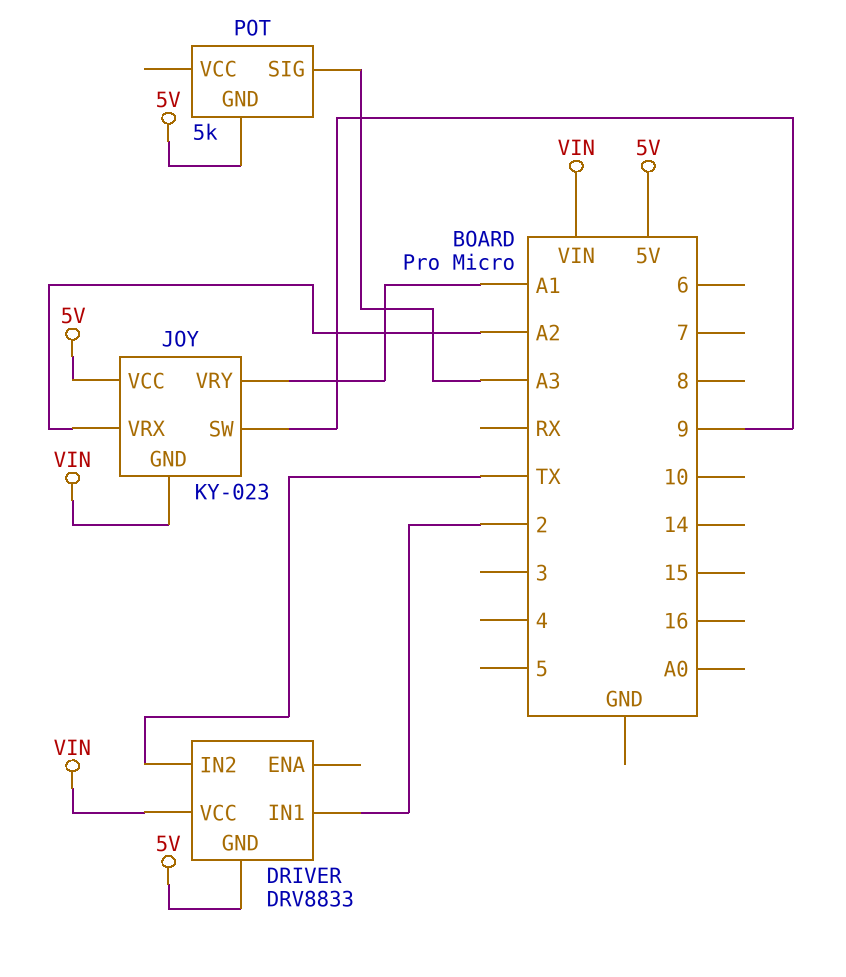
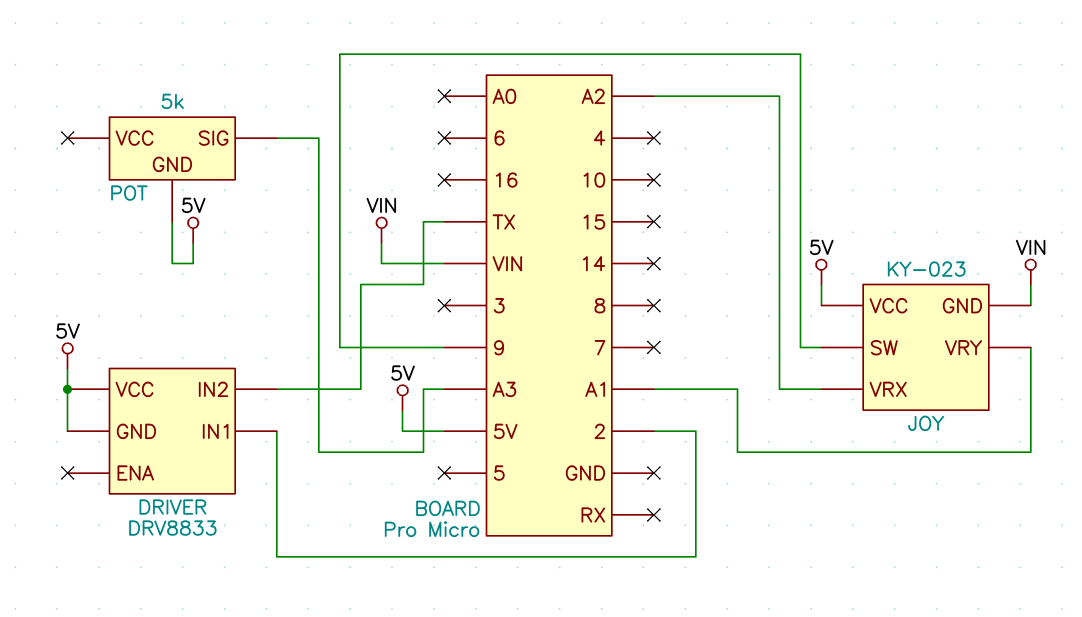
DRIVER pin VCC: VIN -> 5V

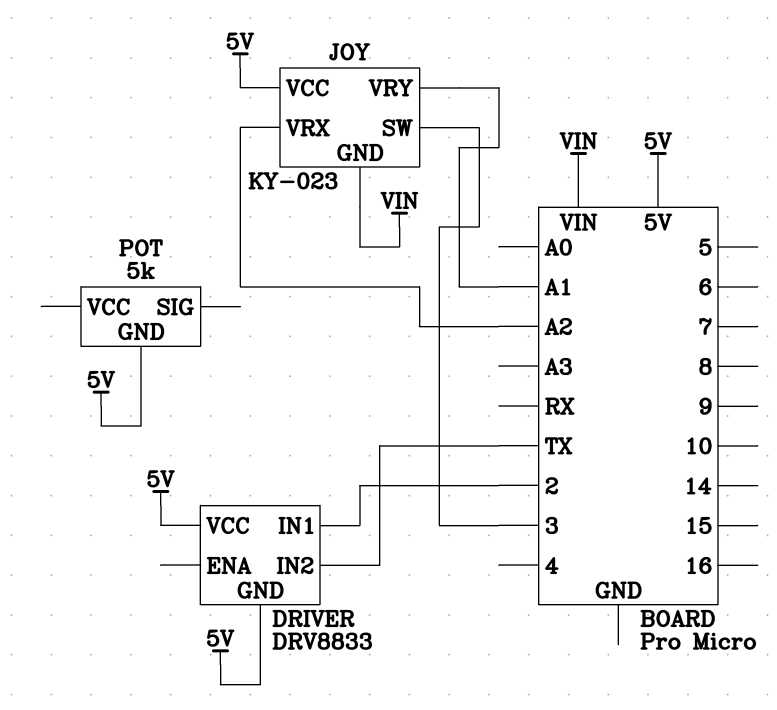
JOY pin SW: 9 -> 3
POT pin SIG: A3 -> none

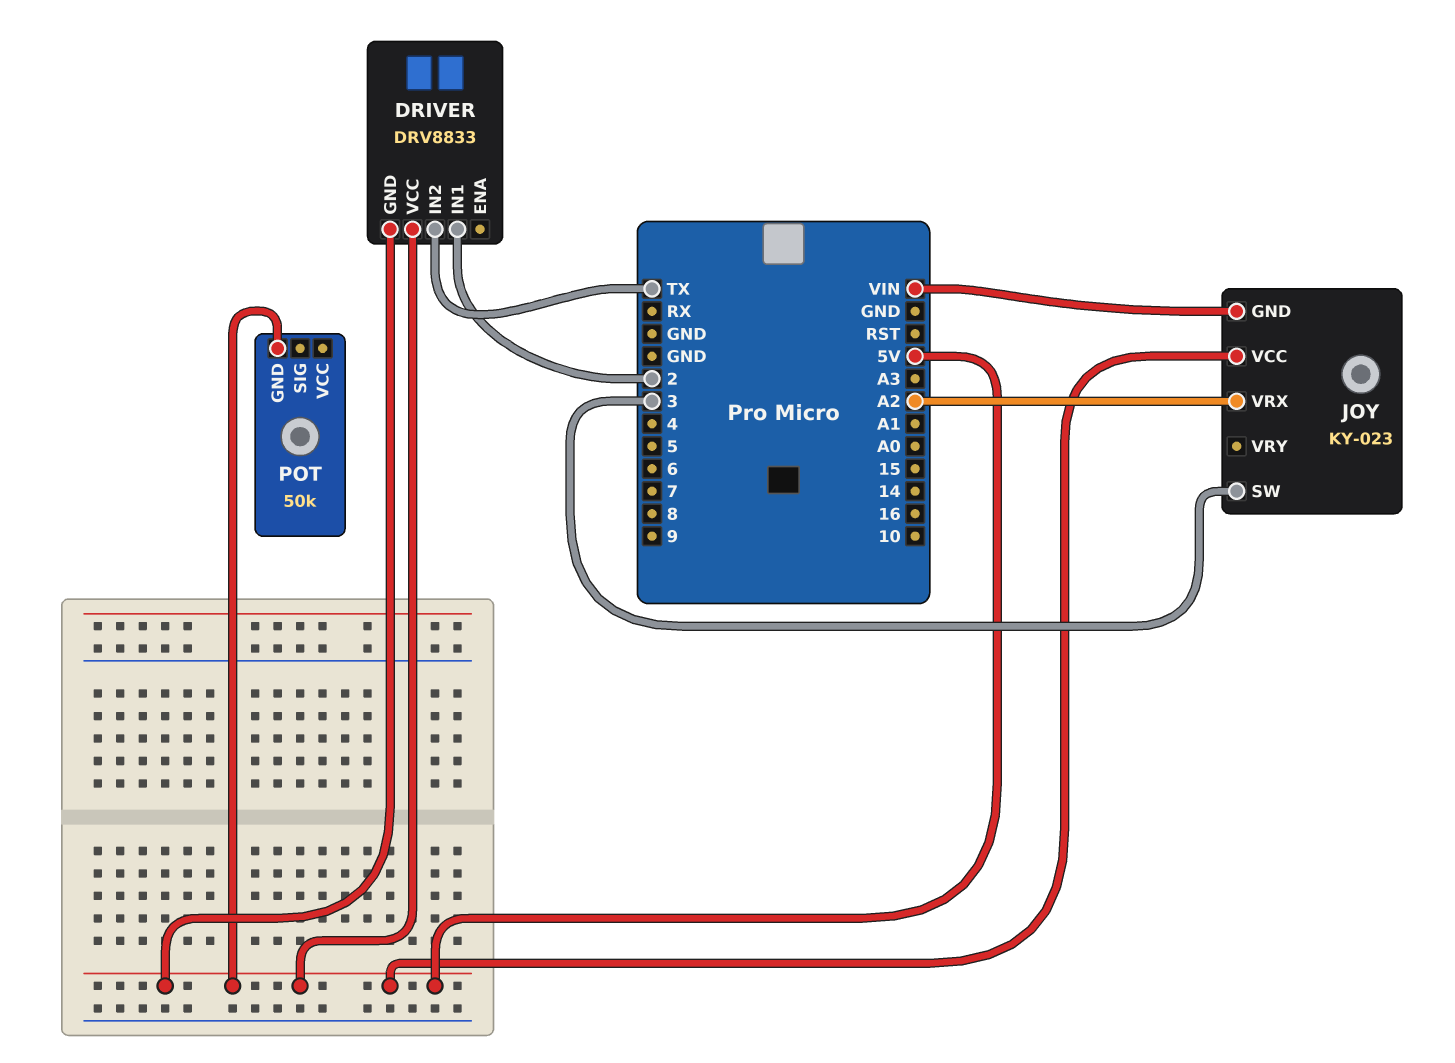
JOY pin VRY: A1 -> none
POT: 5k -> 50k

